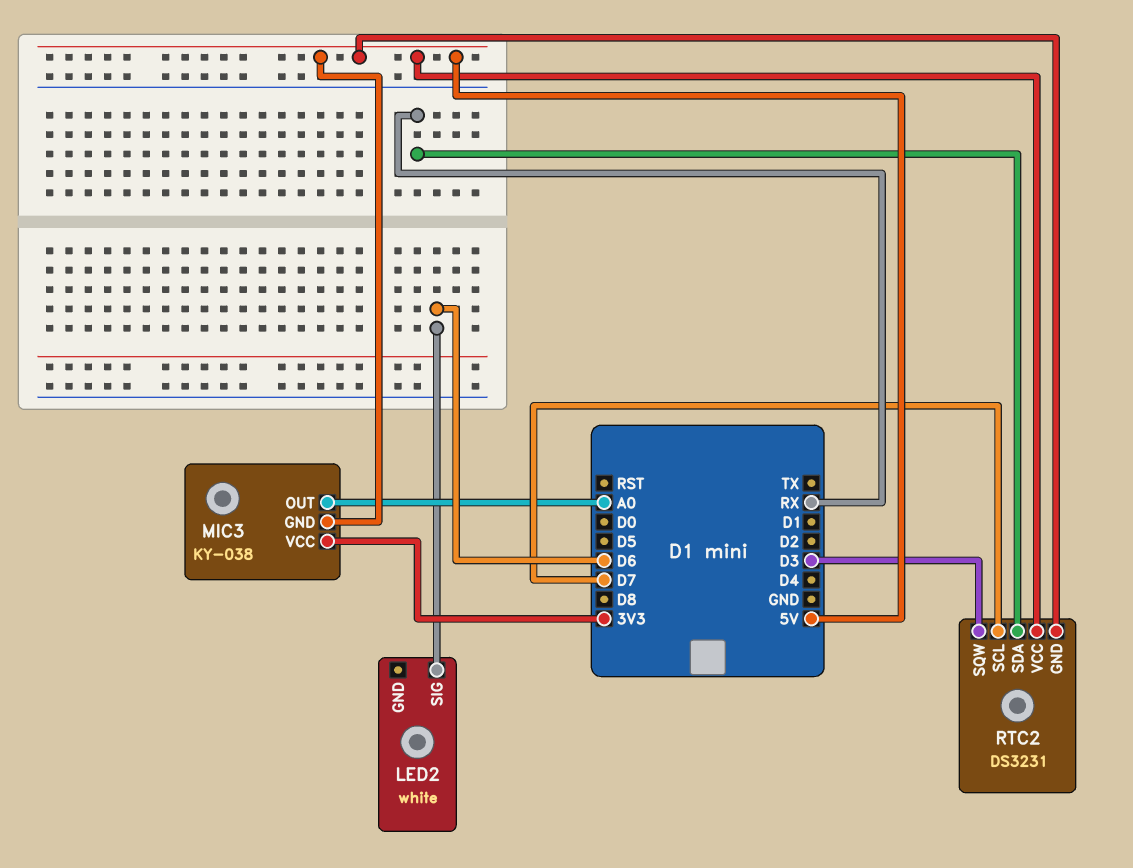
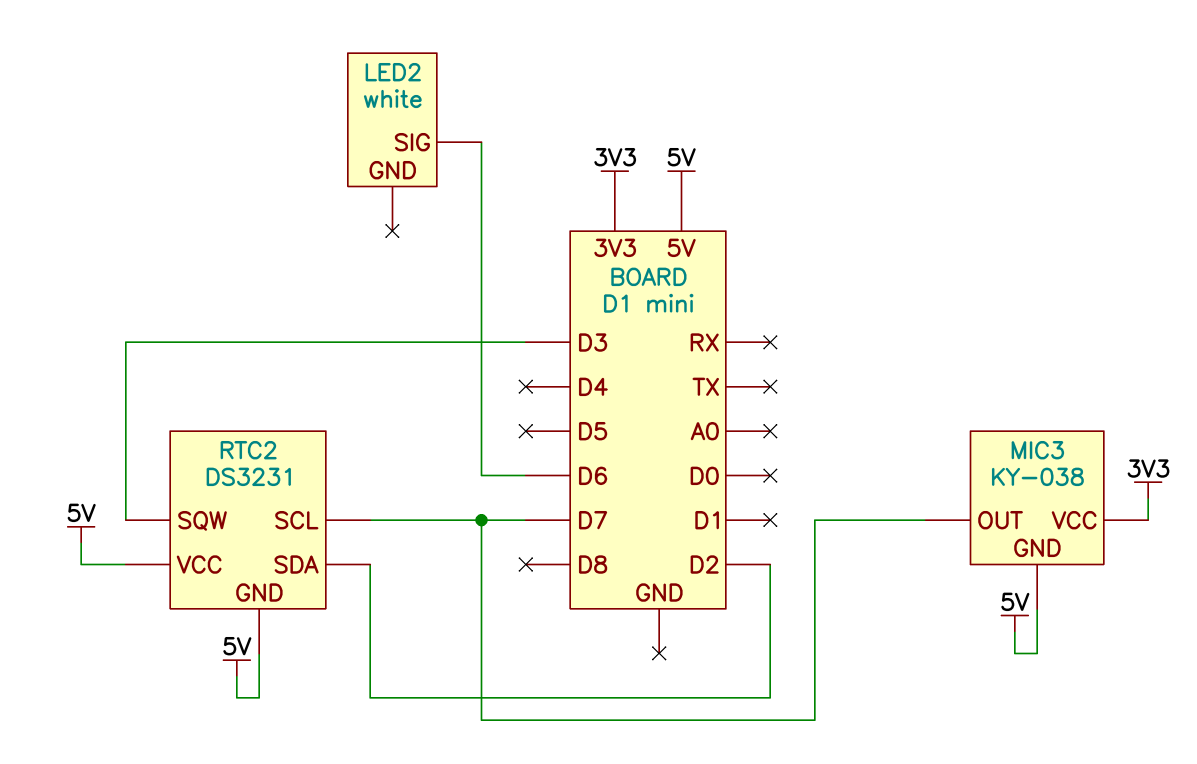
MIC3 pin OUT: A0 -> D7
RTC2 pin SDA: RX -> D2

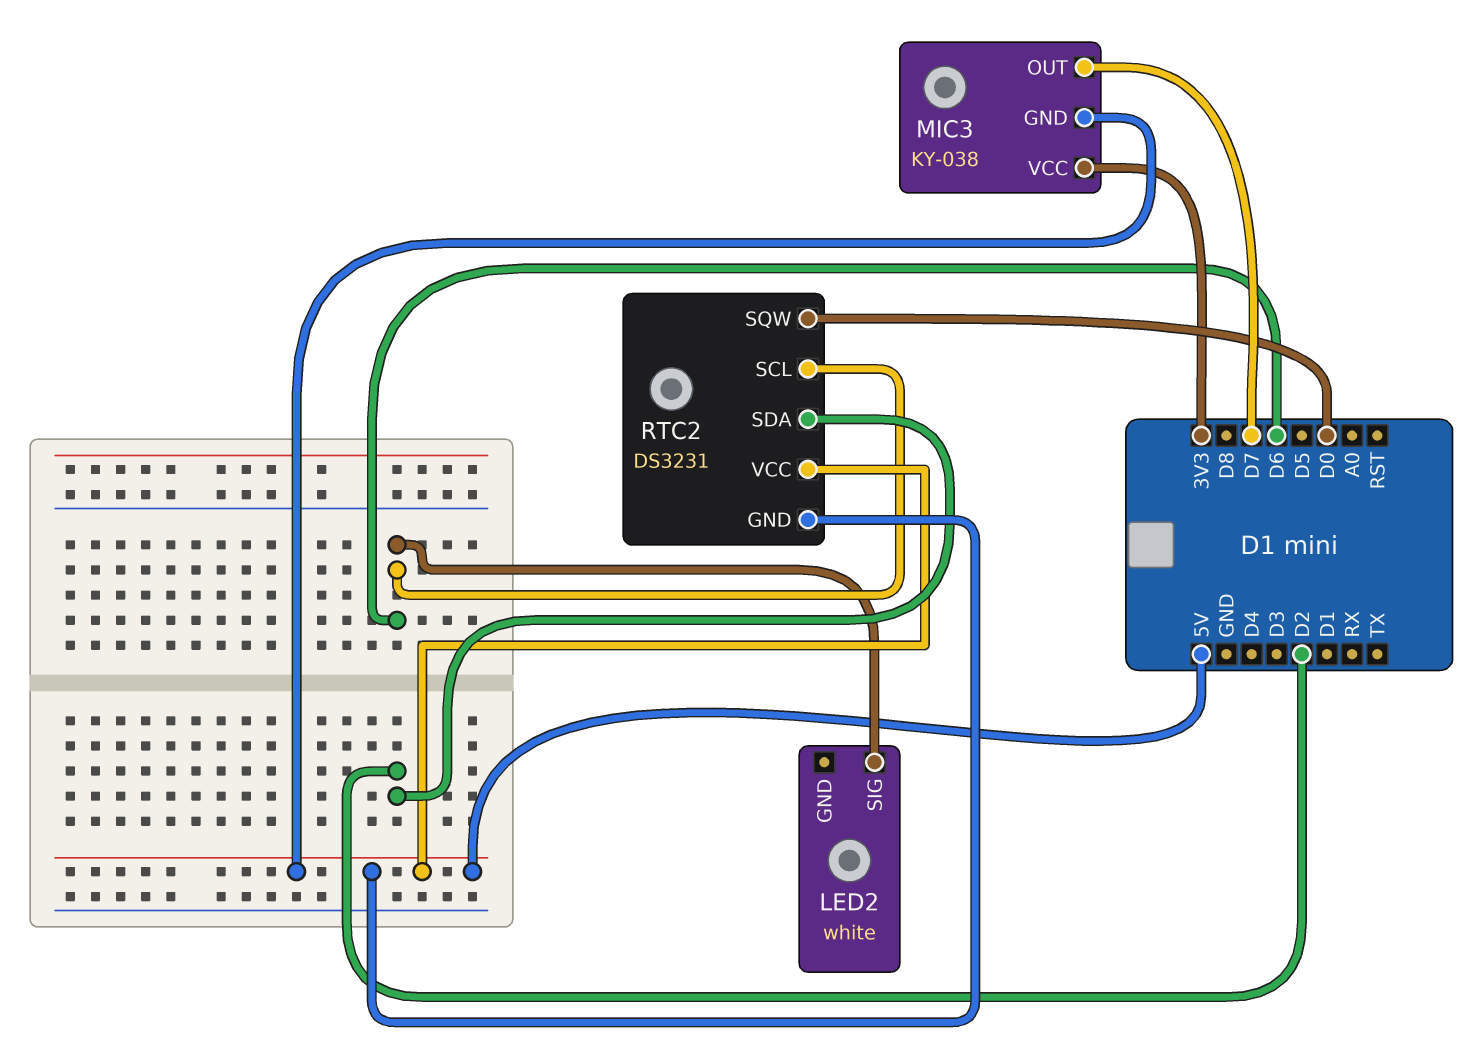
RTC2 pin SCL: D7 -> D6
RTC2 pin SQW: D3 -> D0

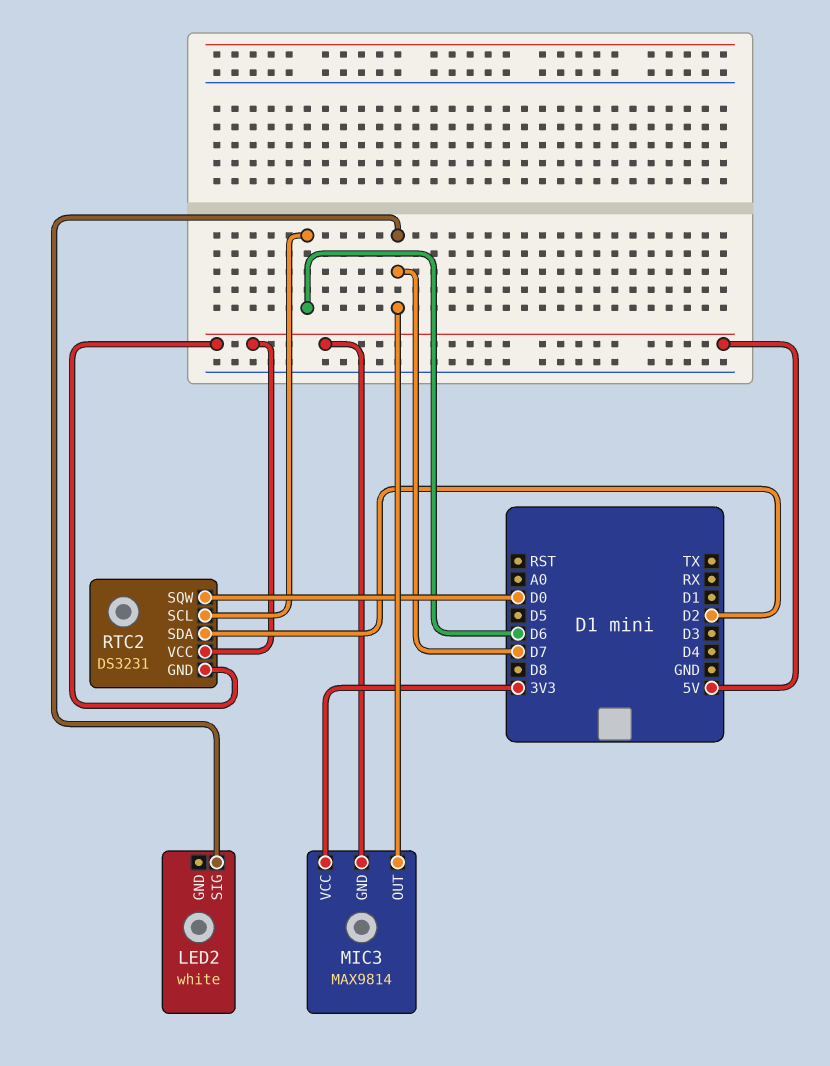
LED2 pin SIG: D6 -> D7
MIC3: KY-038 -> MAX9814

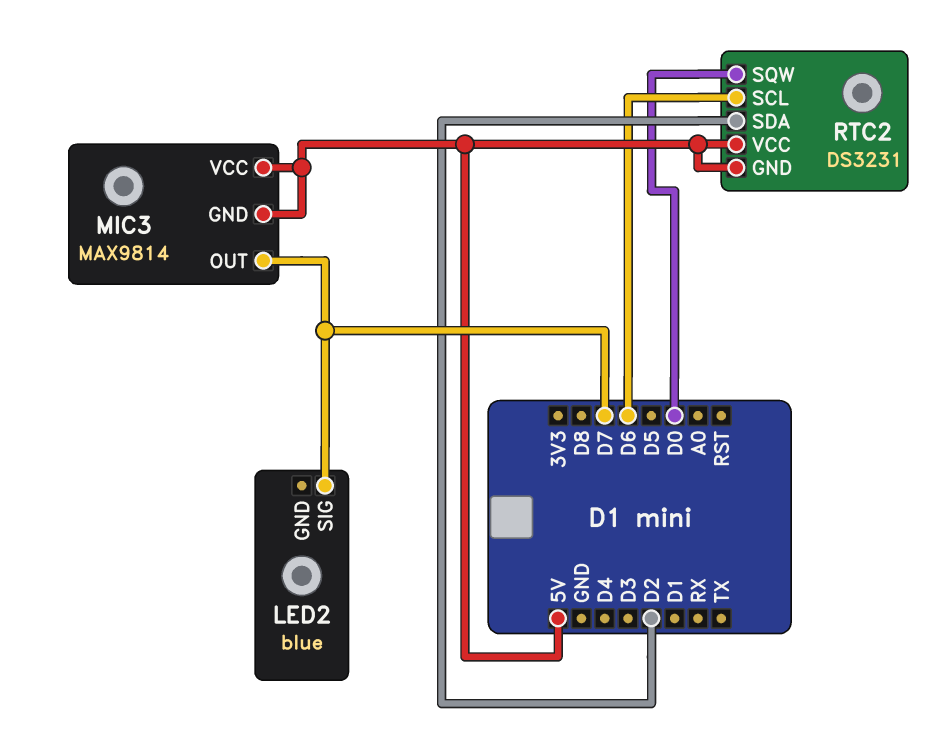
LED2: white -> blue
MIC3 pin VCC: 3V3 -> 5V

